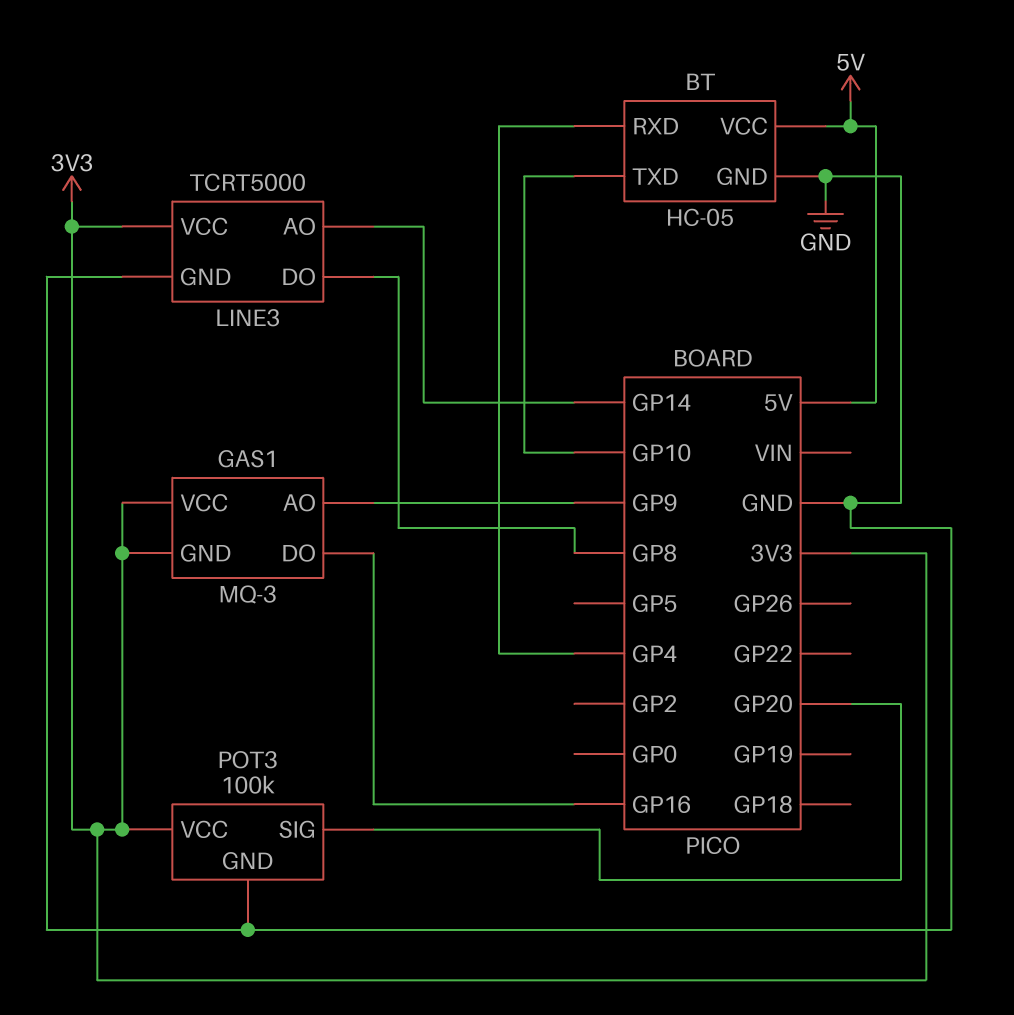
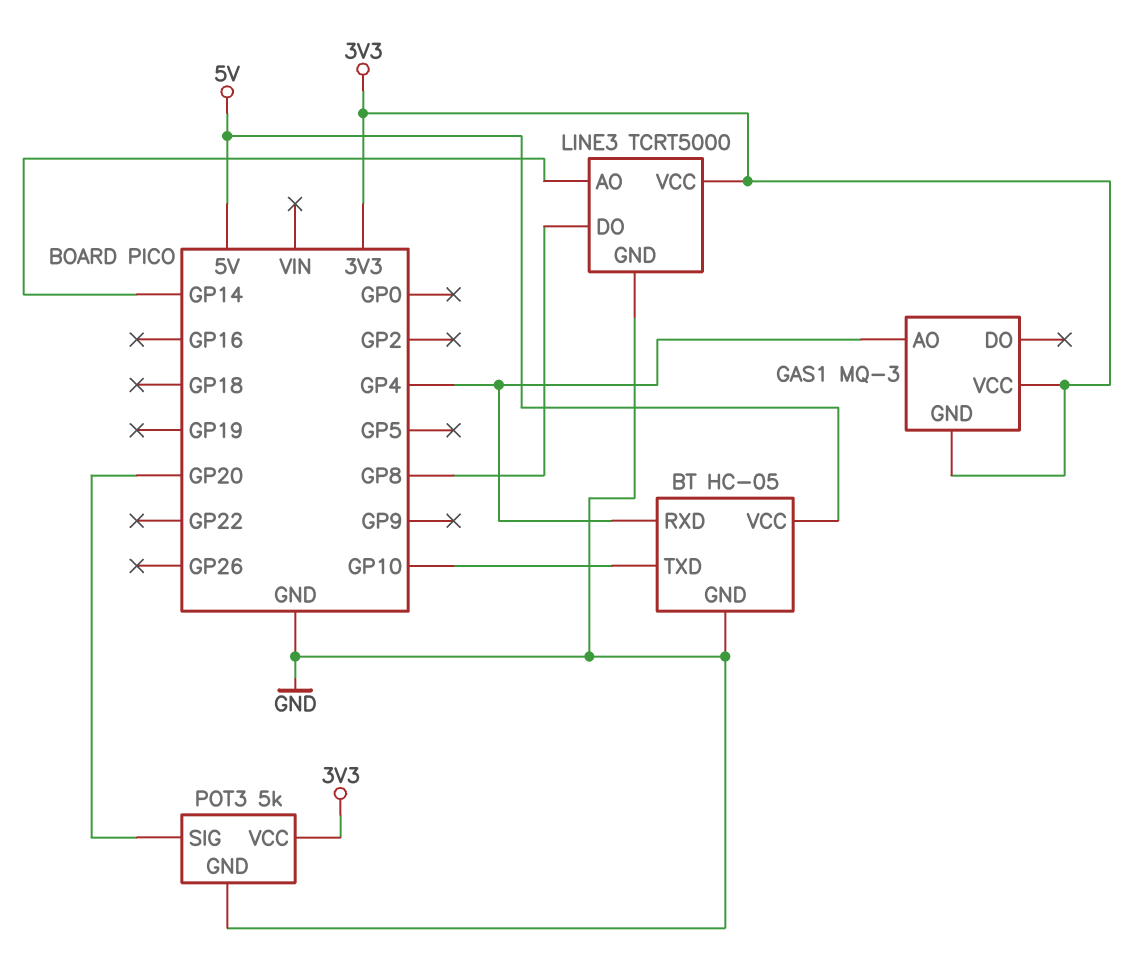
GAS1 pin AO: GP9 -> GP4
GAS1 pin DO: GP16 -> none
POT3: 100k -> 5k

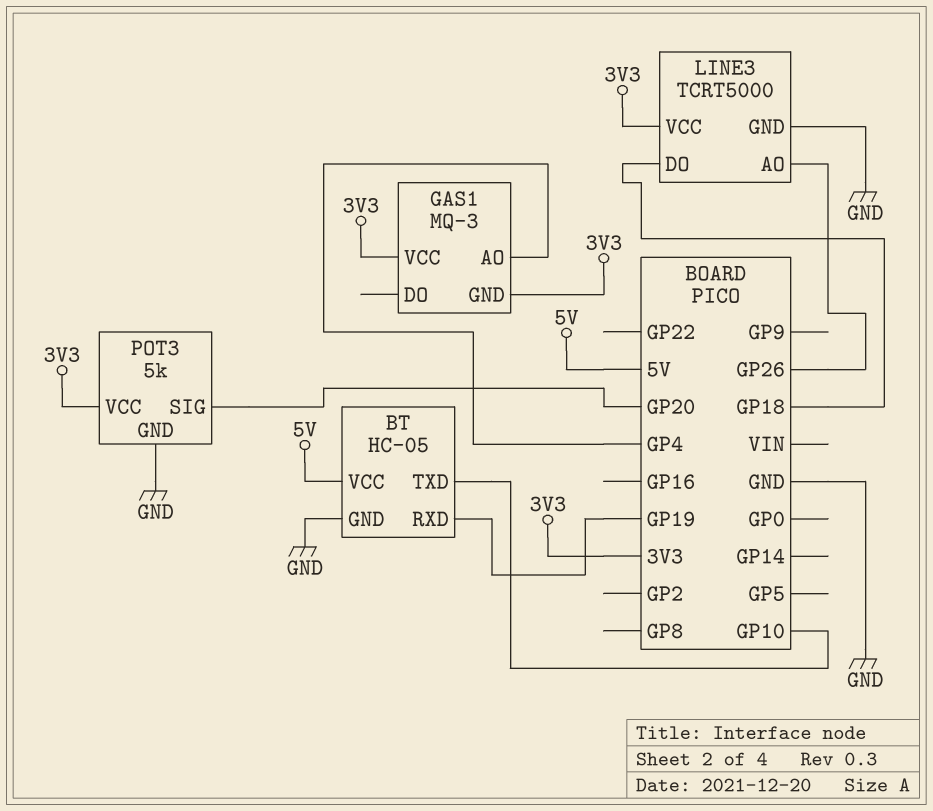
BT pin RXD: GP4 -> GP19
LINE3 pin AO: GP14 -> GP26
LINE3 pin DO: GP8 -> GP18

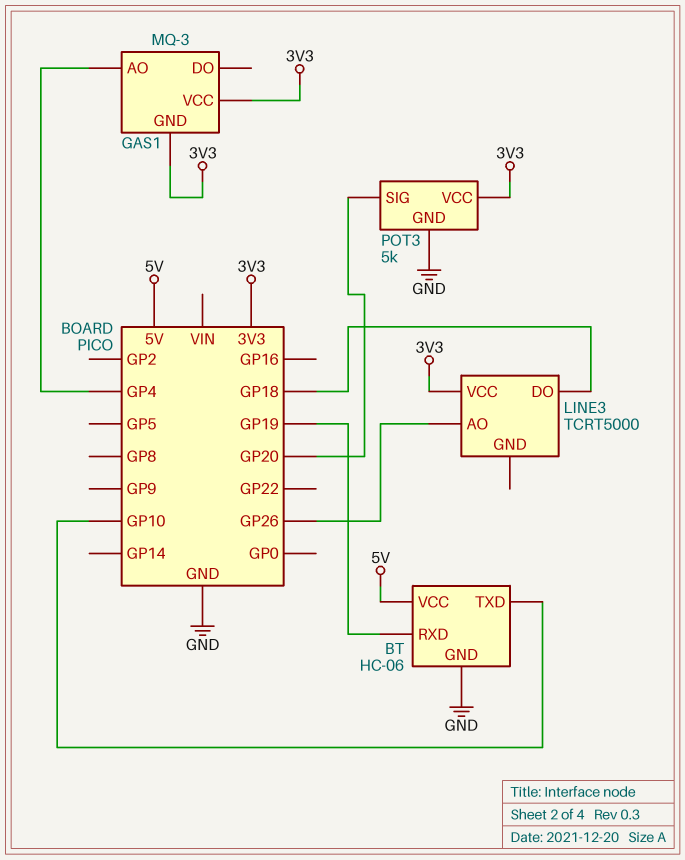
BT: HC-05 -> HC-06
LINE3 pin GND: GND -> none

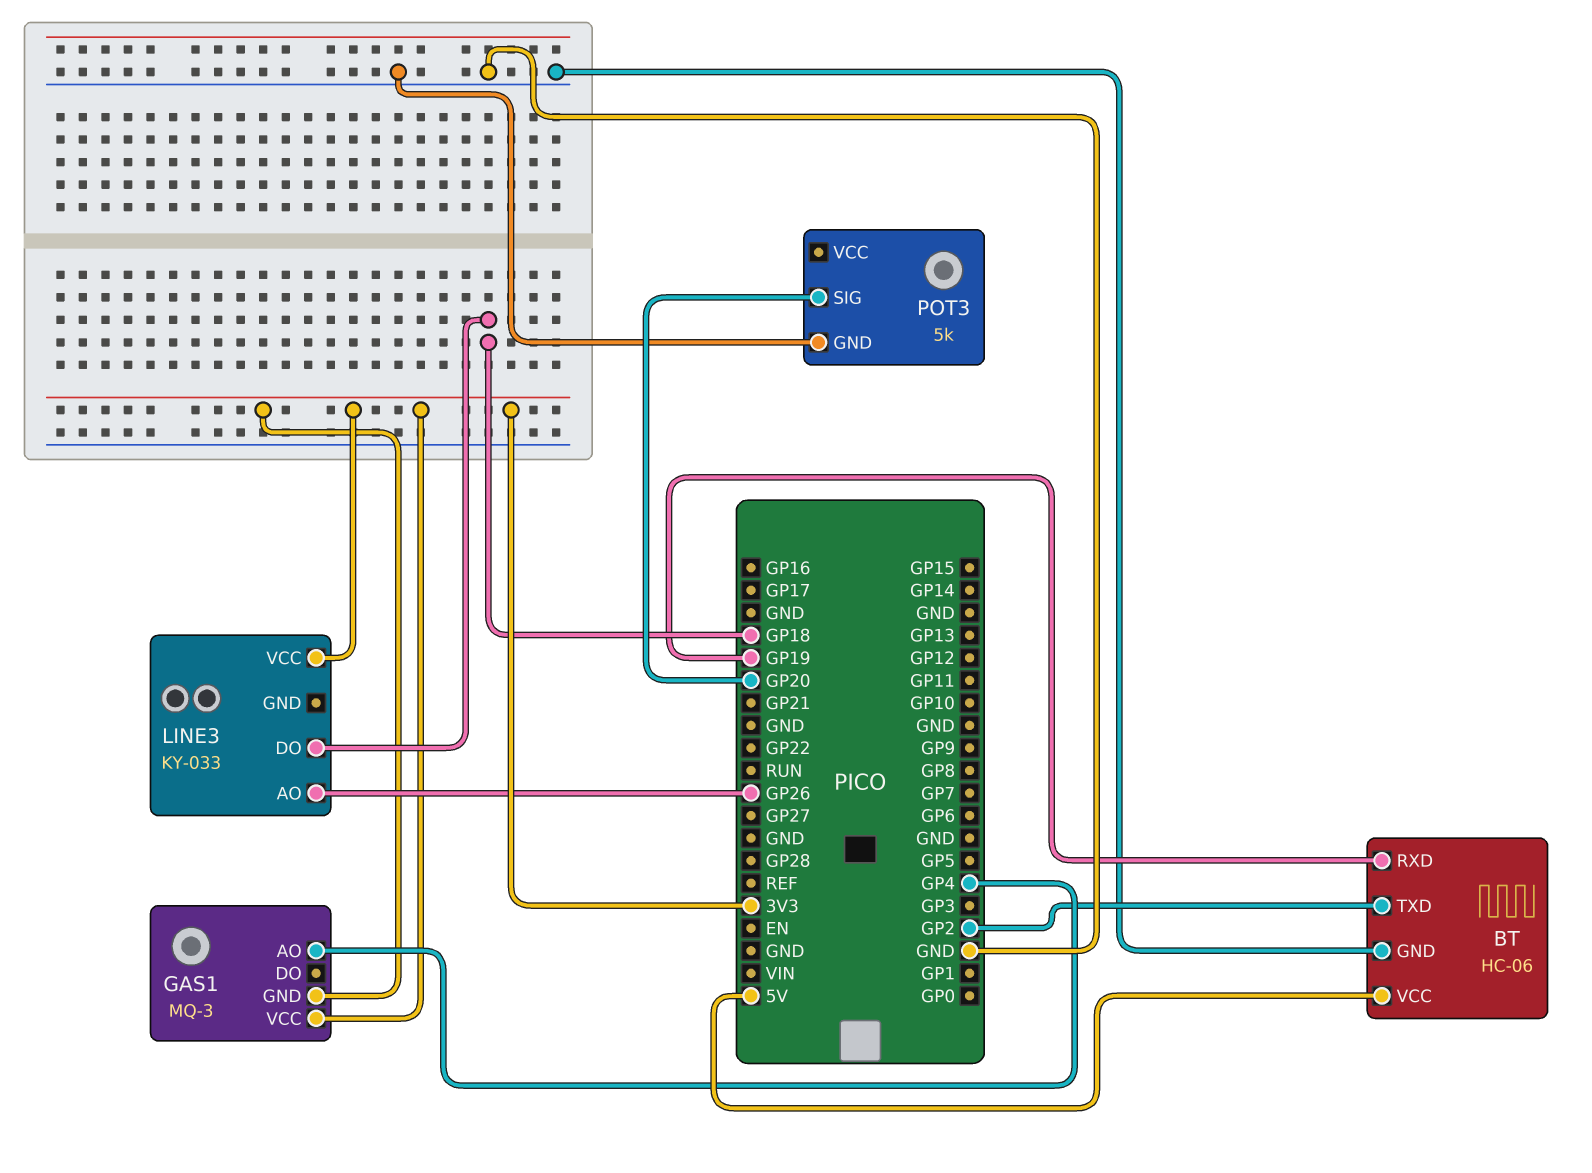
BT pin TXD: GP10 -> GP2
LINE3: TCRT5000 -> KY-033
POT3 pin VCC: 3V3 -> none

